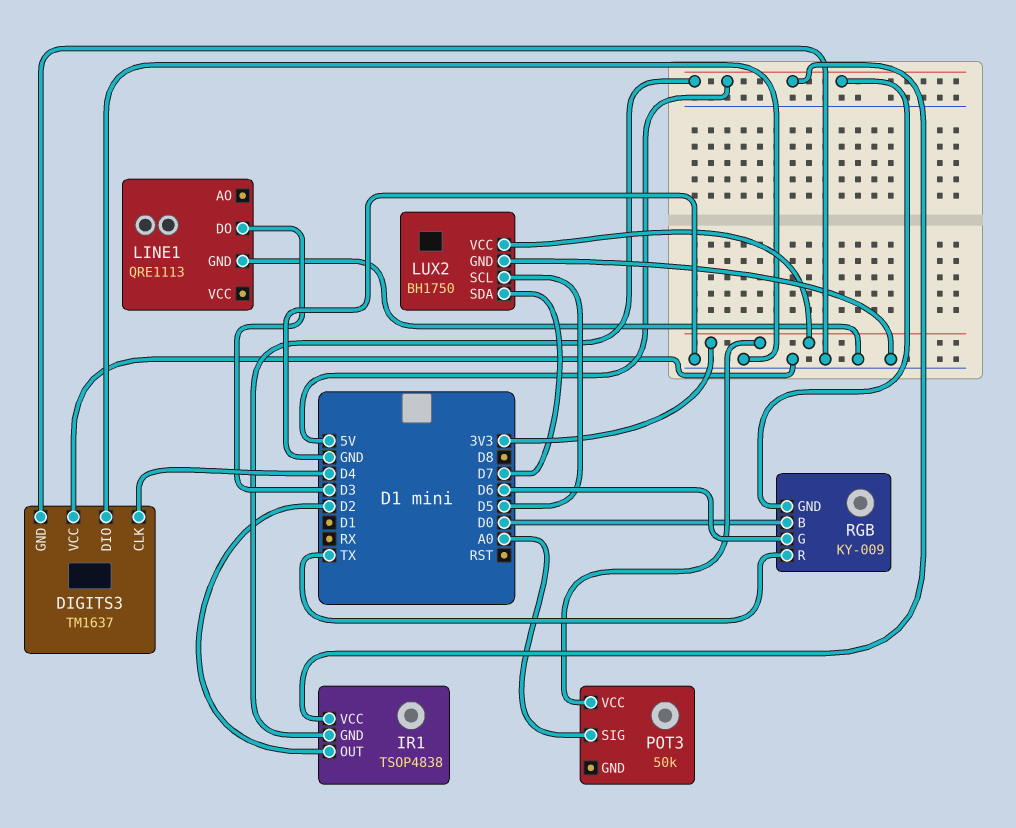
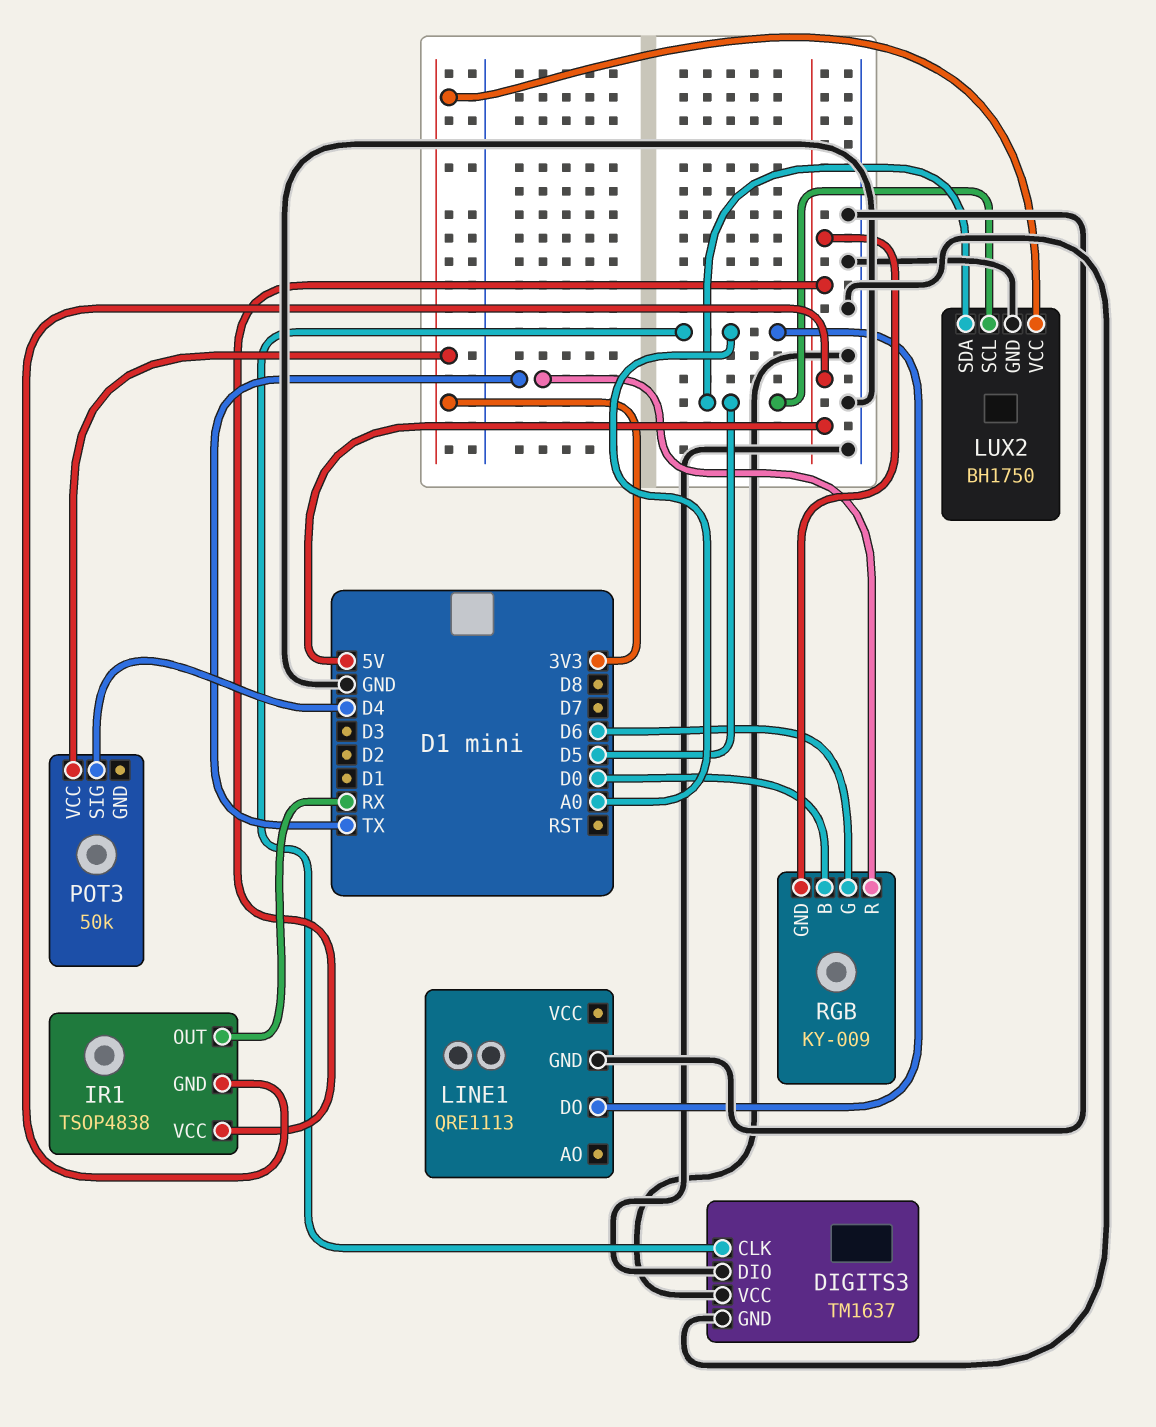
DIGITS3 pin CLK: D4 -> A0
IR1 pin OUT: D2 -> RX
LINE1 pin DO: D3 -> A0
LUX2 pin SDA: D7 -> D5
POT3 pin SIG: A0 -> D4

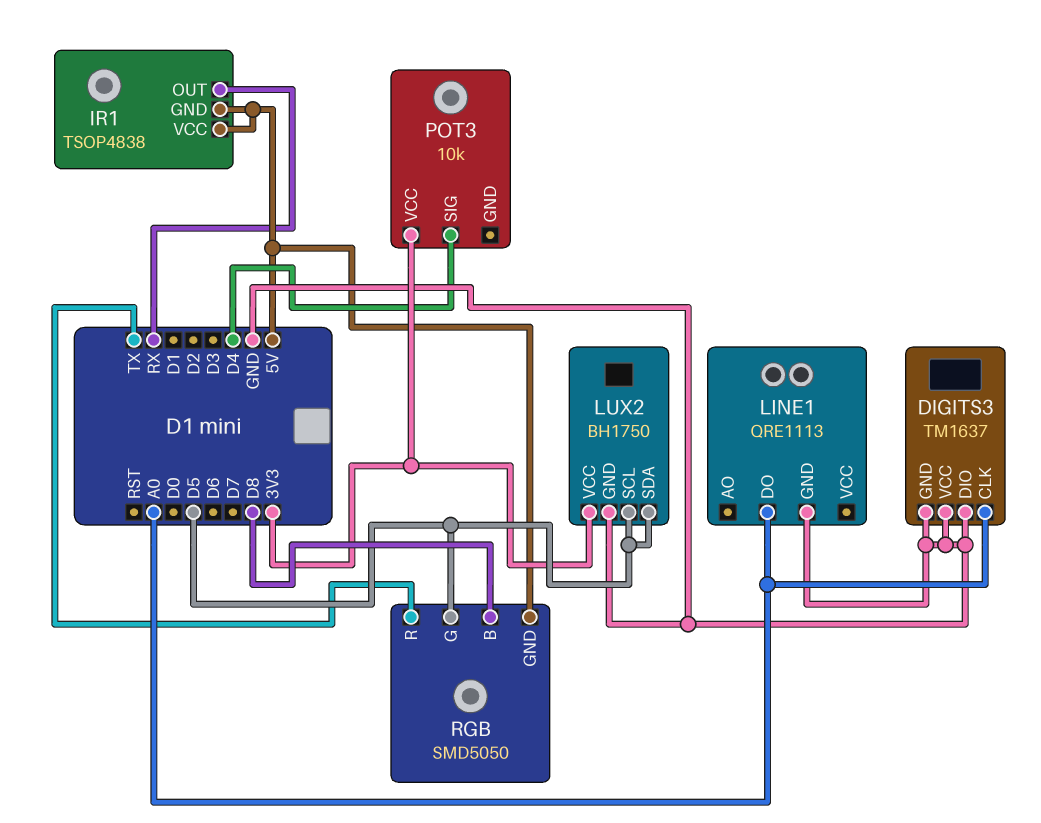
POT3: 50k -> 10k
RGB: KY-009 -> SMD5050
RGB pin B: D0 -> D8
RGB pin G: D6 -> D5

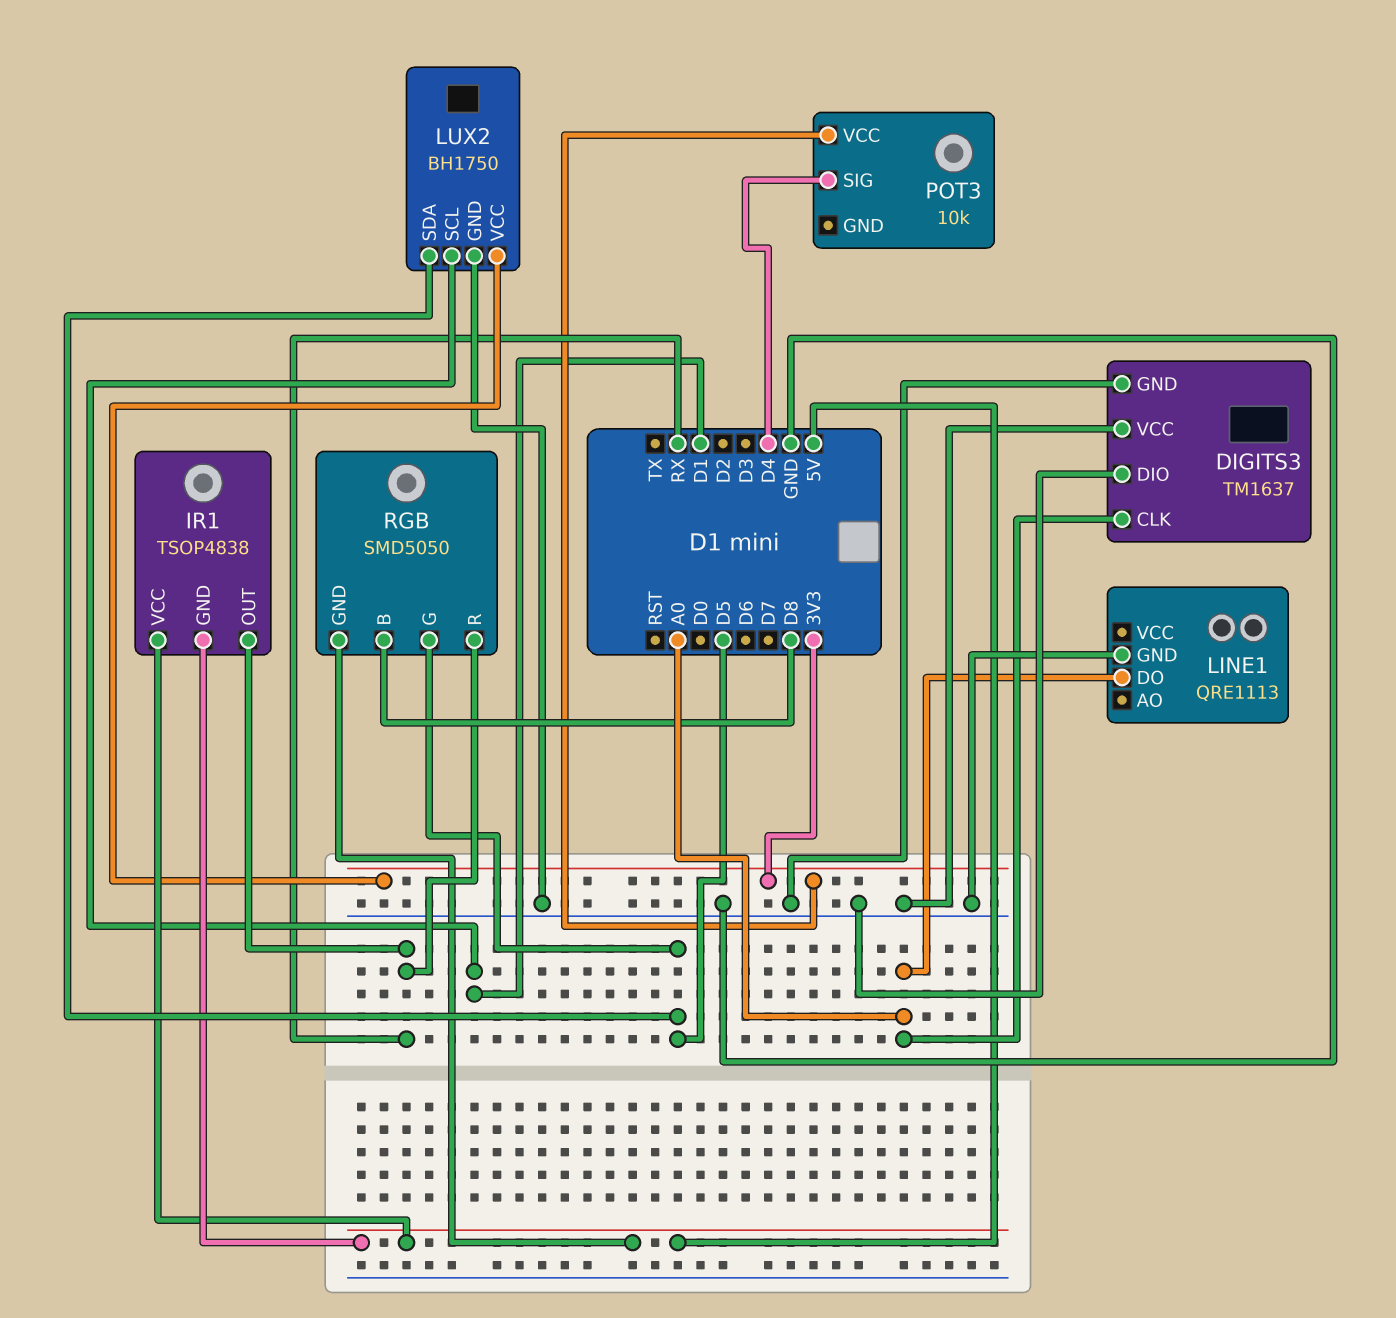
LUX2 pin SCL: D5 -> D1
RGB pin R: TX -> RX

